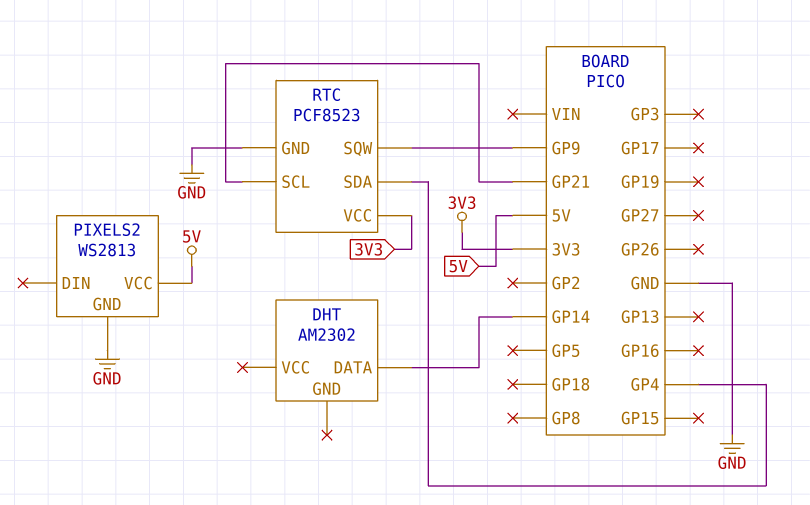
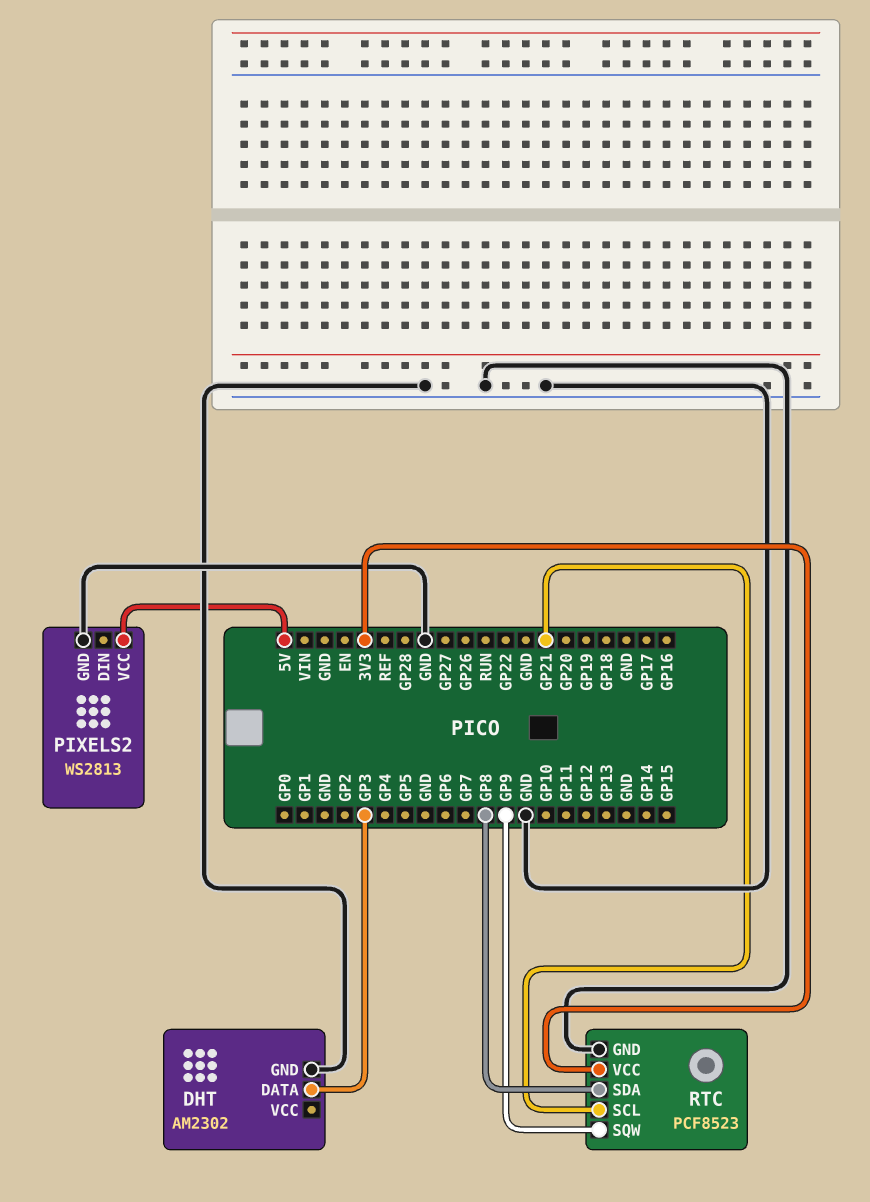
DHT pin DATA: GP14 -> GP3
DHT pin GND: none -> GND
RTC pin SDA: GP4 -> GP8

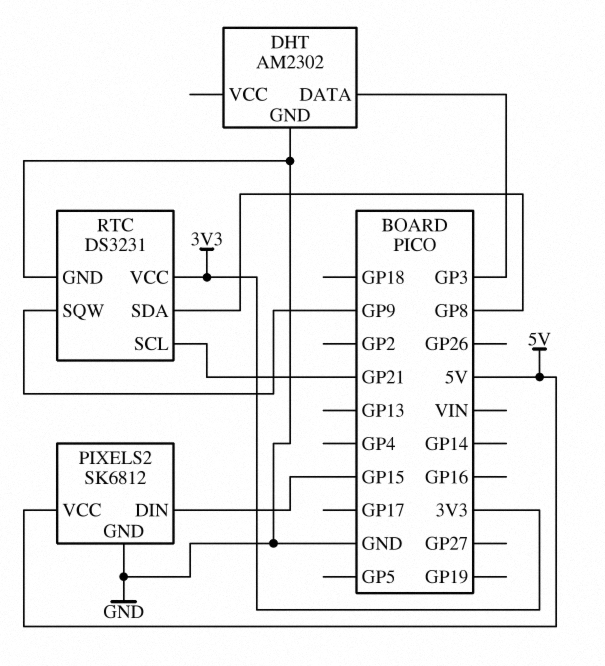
PIXELS2: WS2813 -> SK6812
PIXELS2 pin DIN: none -> GP15
RTC: PCF8523 -> DS3231

